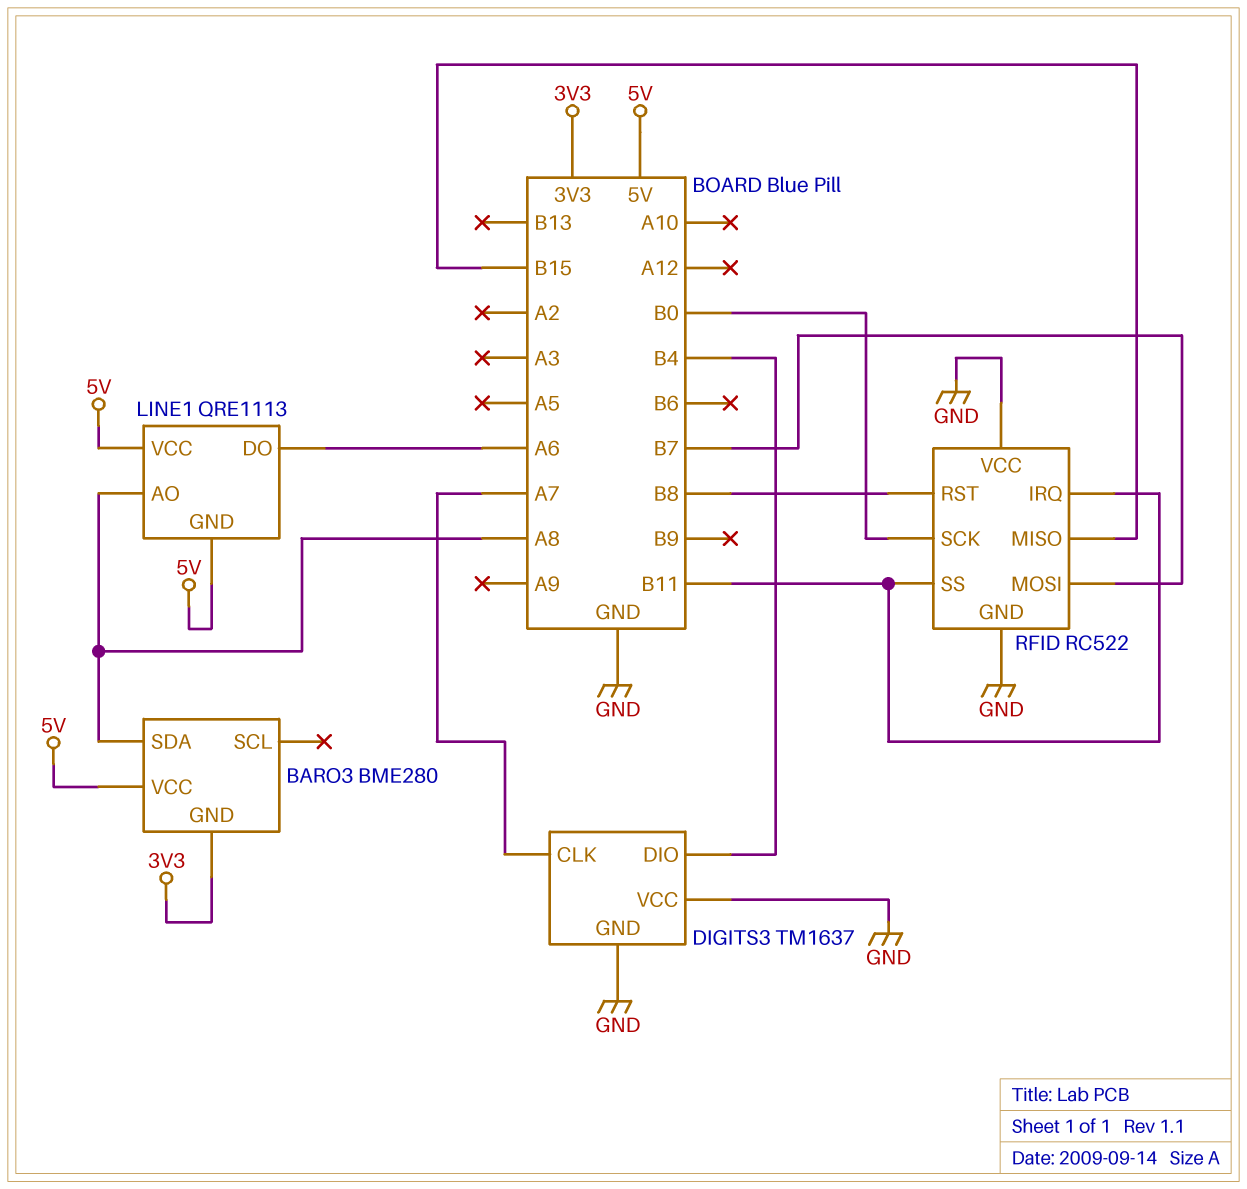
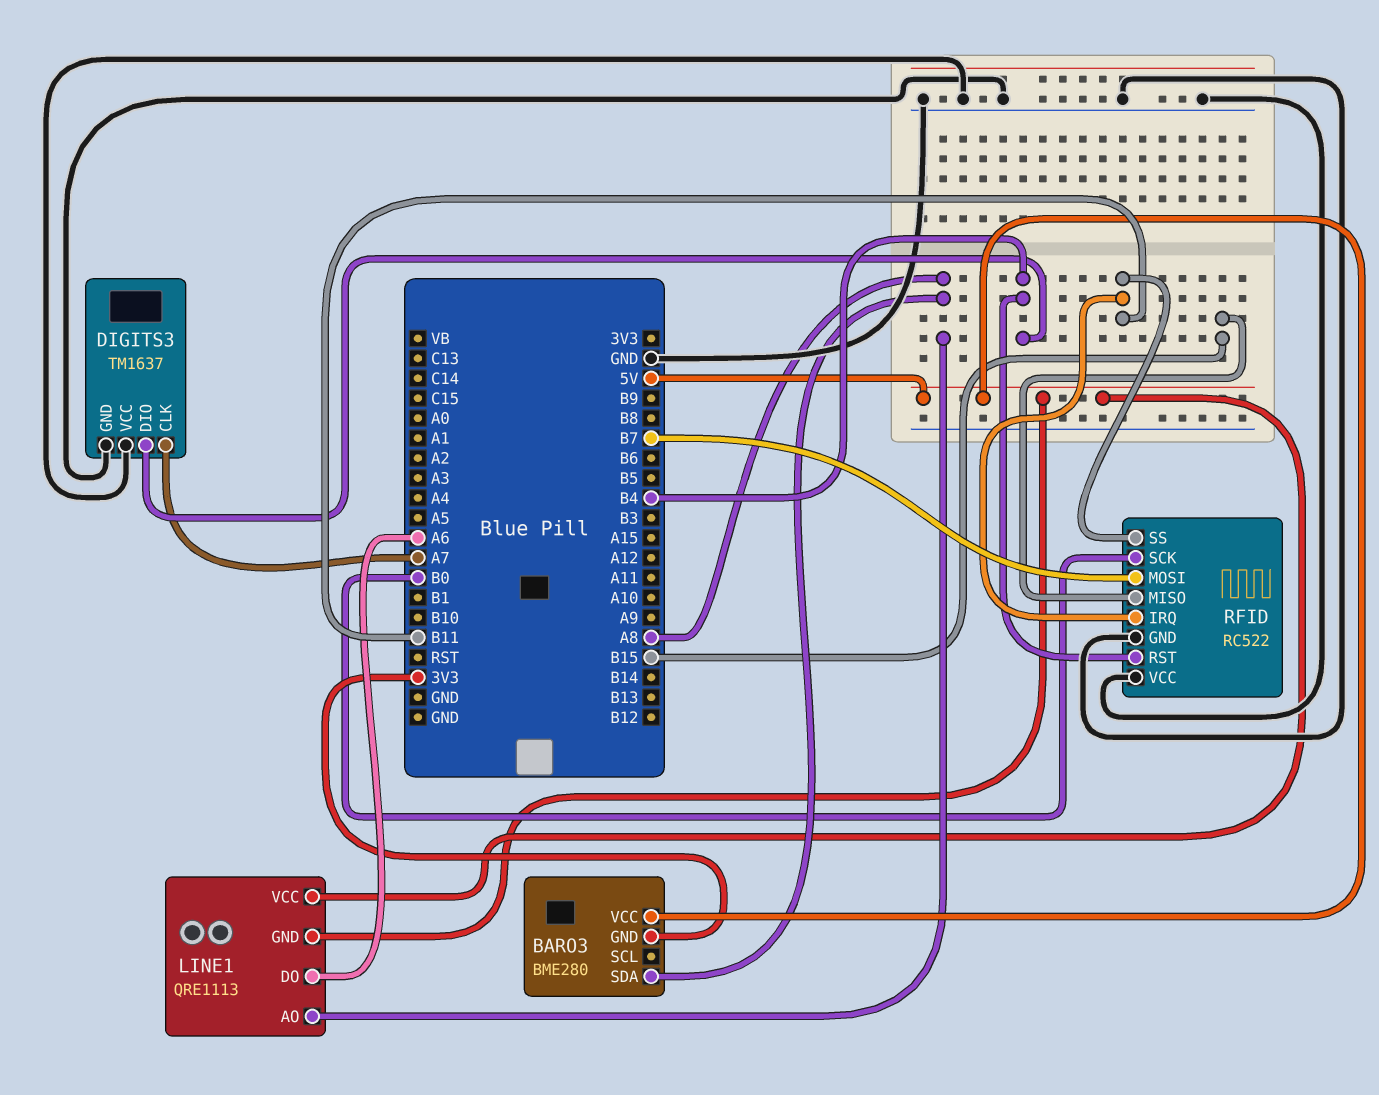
RFID pin RST: B8 -> B4

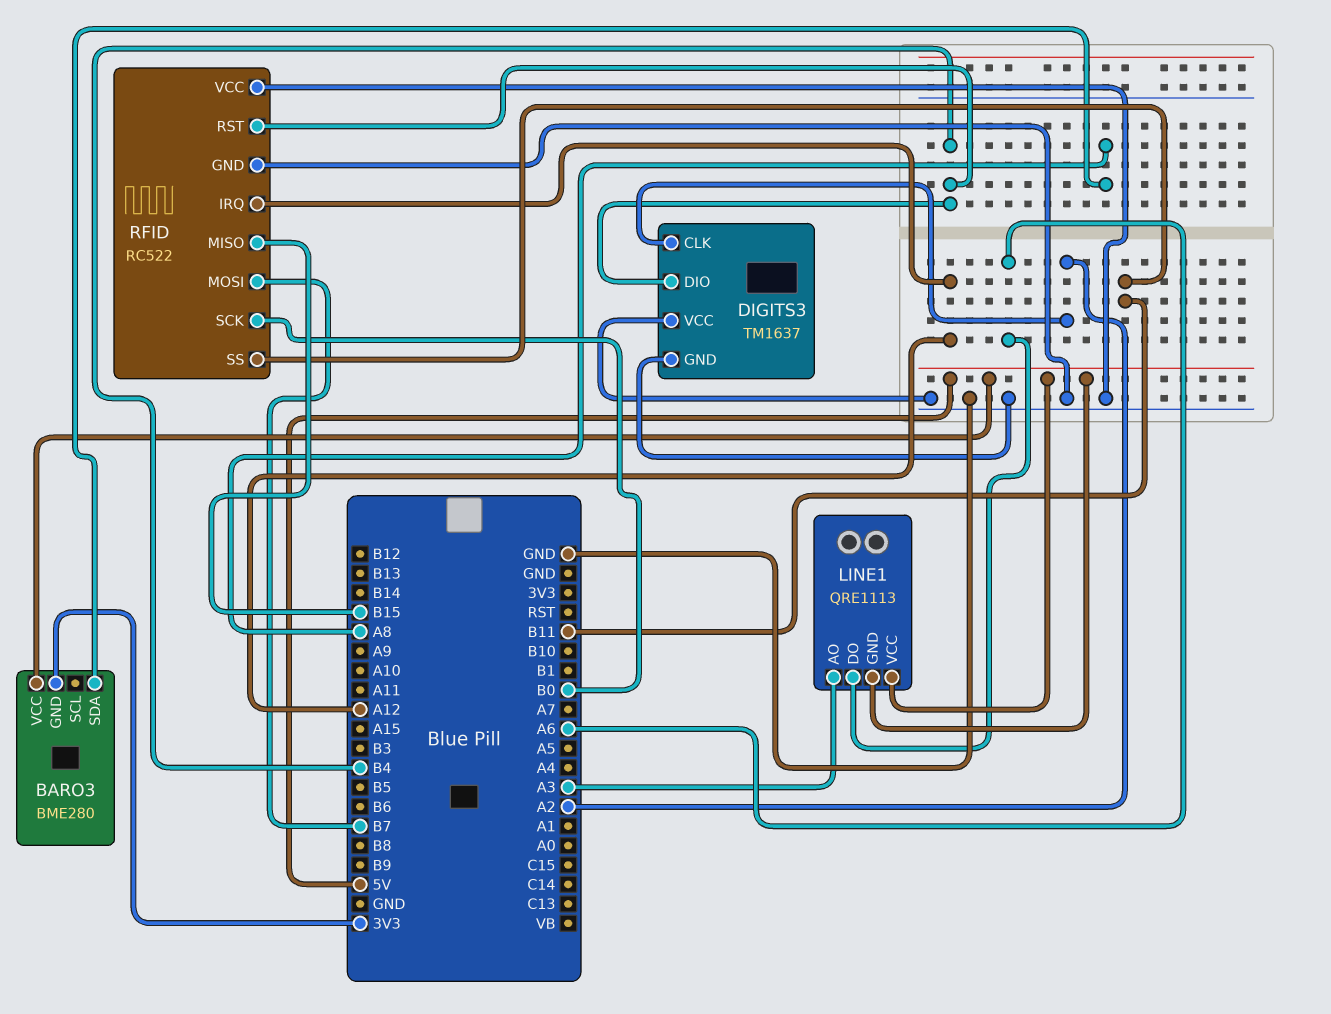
DIGITS3 pin CLK: A7 -> A2
LINE1 pin AO: A8 -> A3
RFID pin IRQ: B11 -> A12

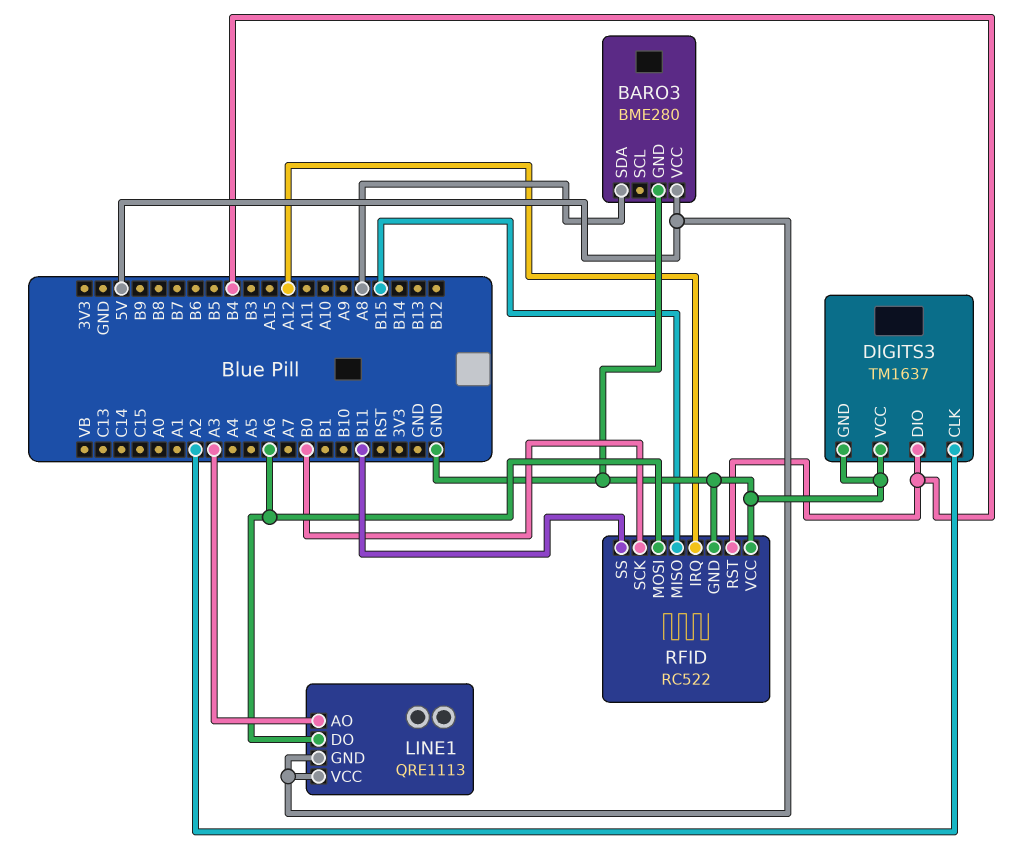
BARO3 pin GND: 3V3 -> GND
RFID pin MOSI: B7 -> A6

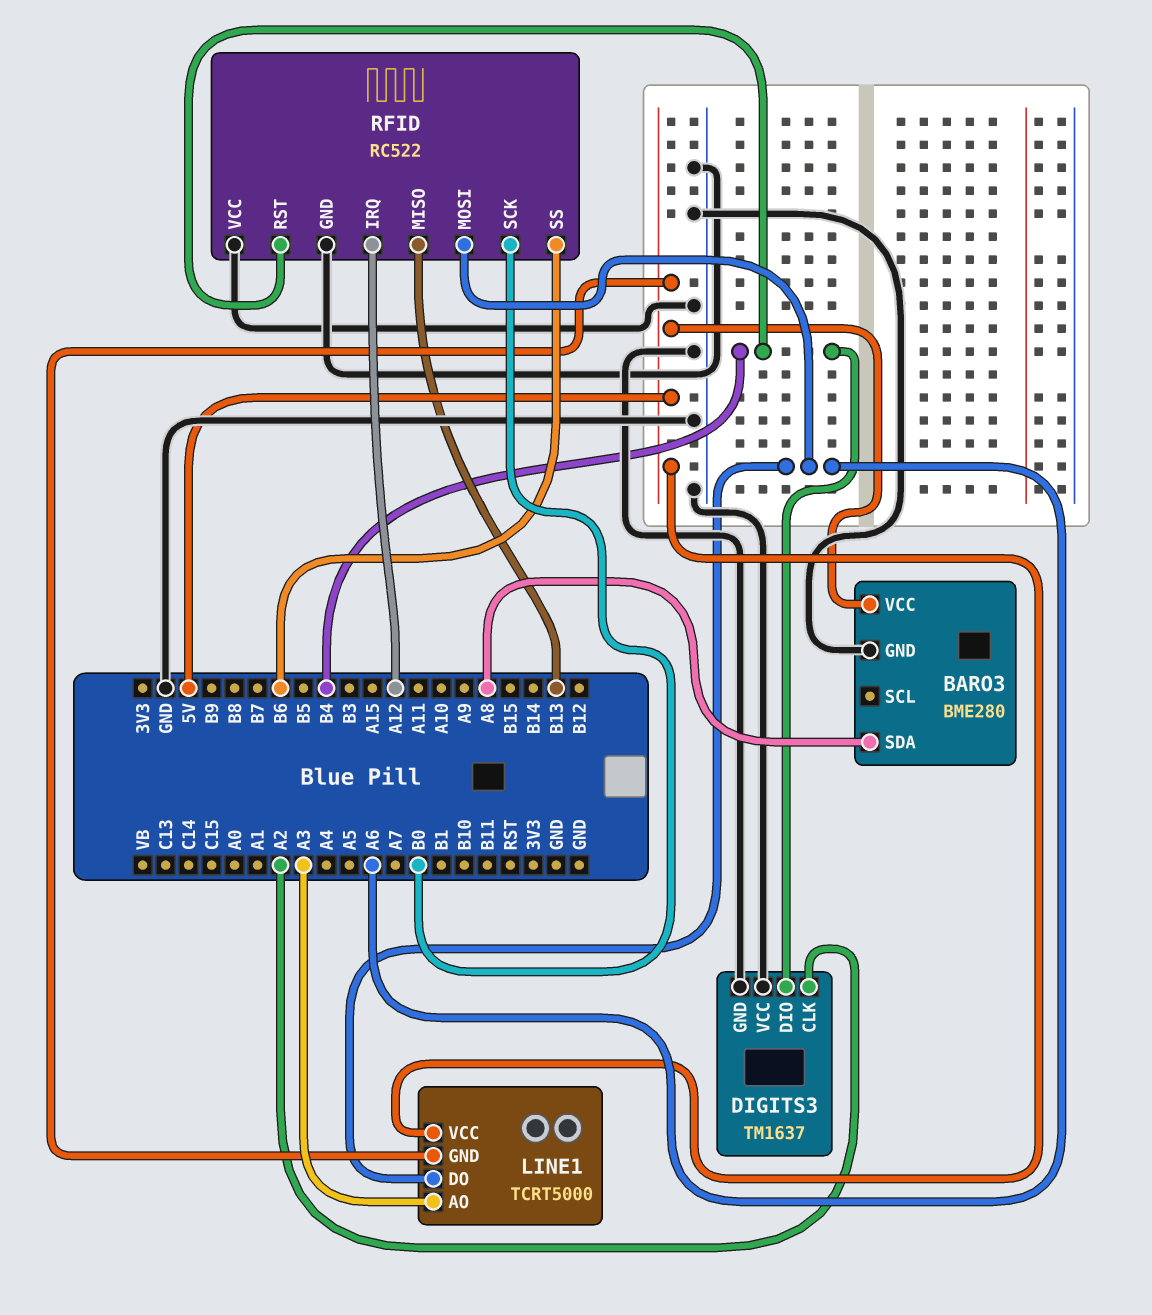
LINE1: QRE1113 -> TCRT5000
RFID pin MISO: B15 -> B13
RFID pin SS: B11 -> B6

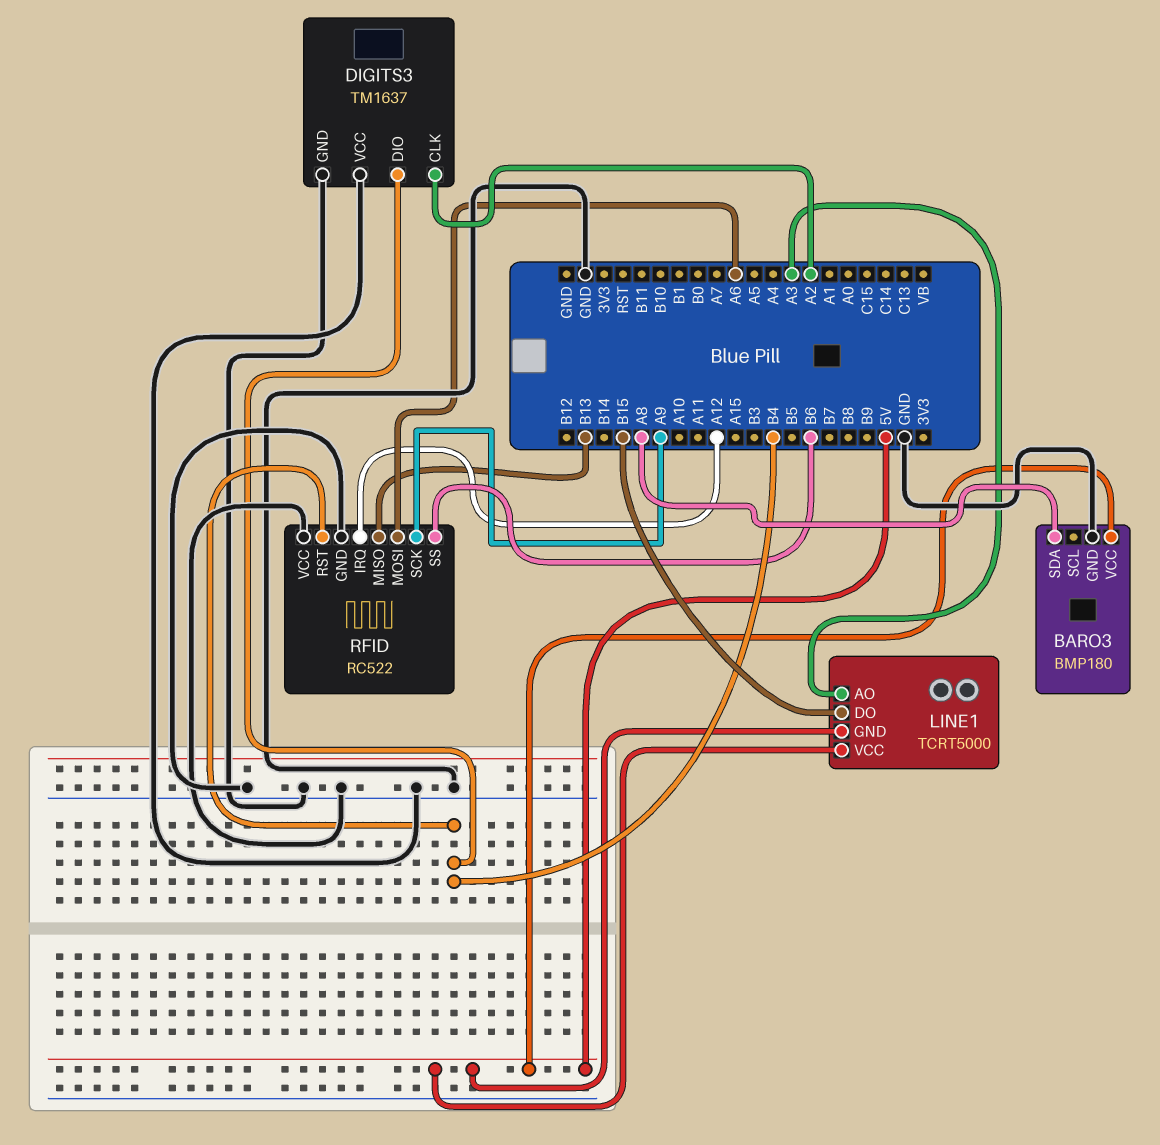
BARO3: BME280 -> BMP180
LINE1 pin DO: A6 -> B15
RFID pin SCK: B0 -> A9

